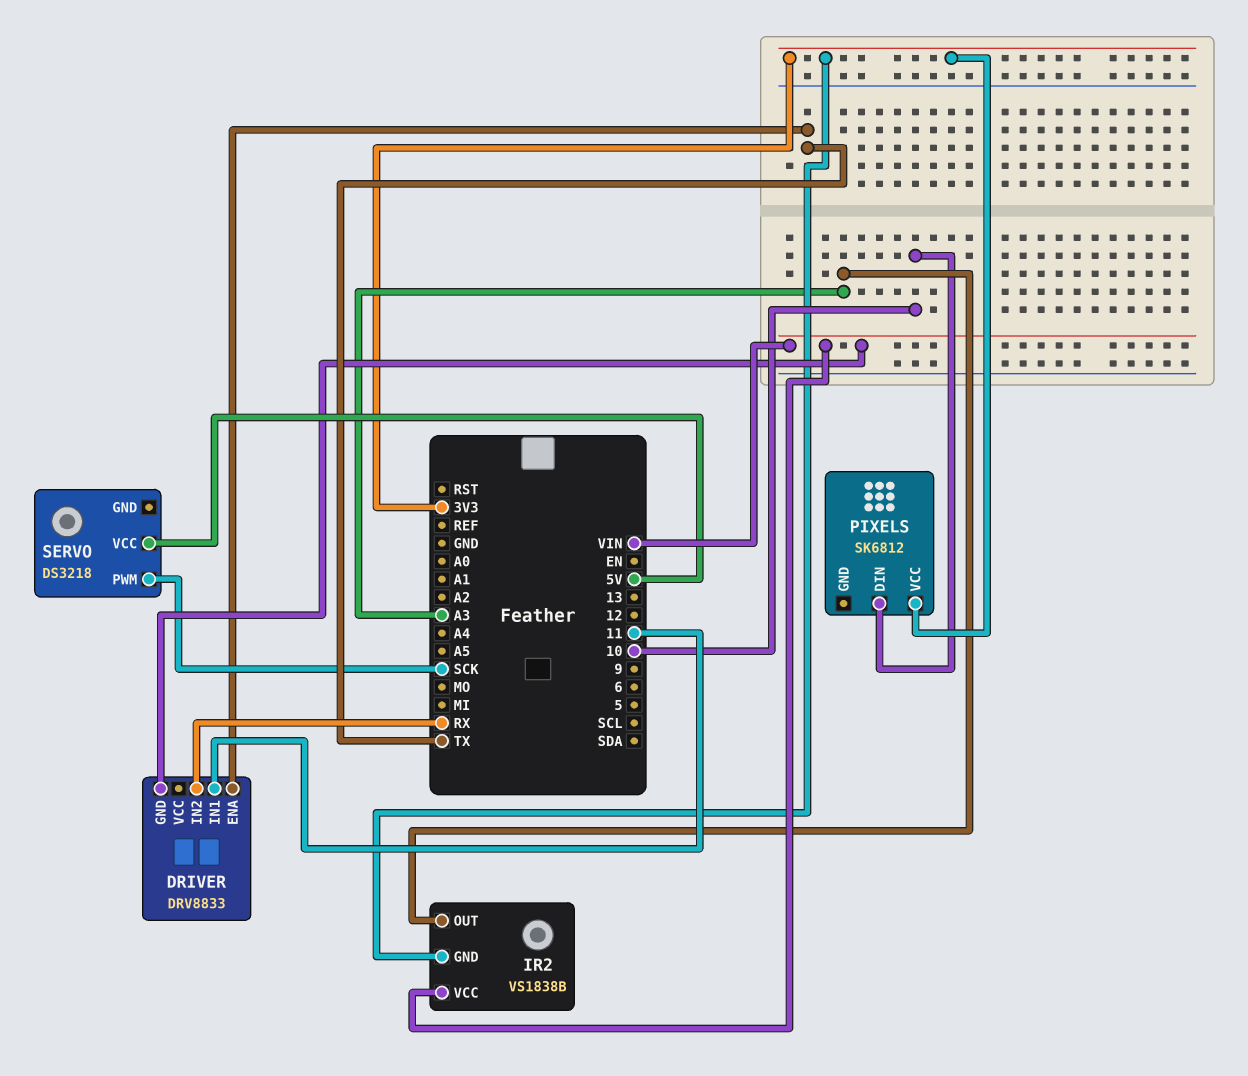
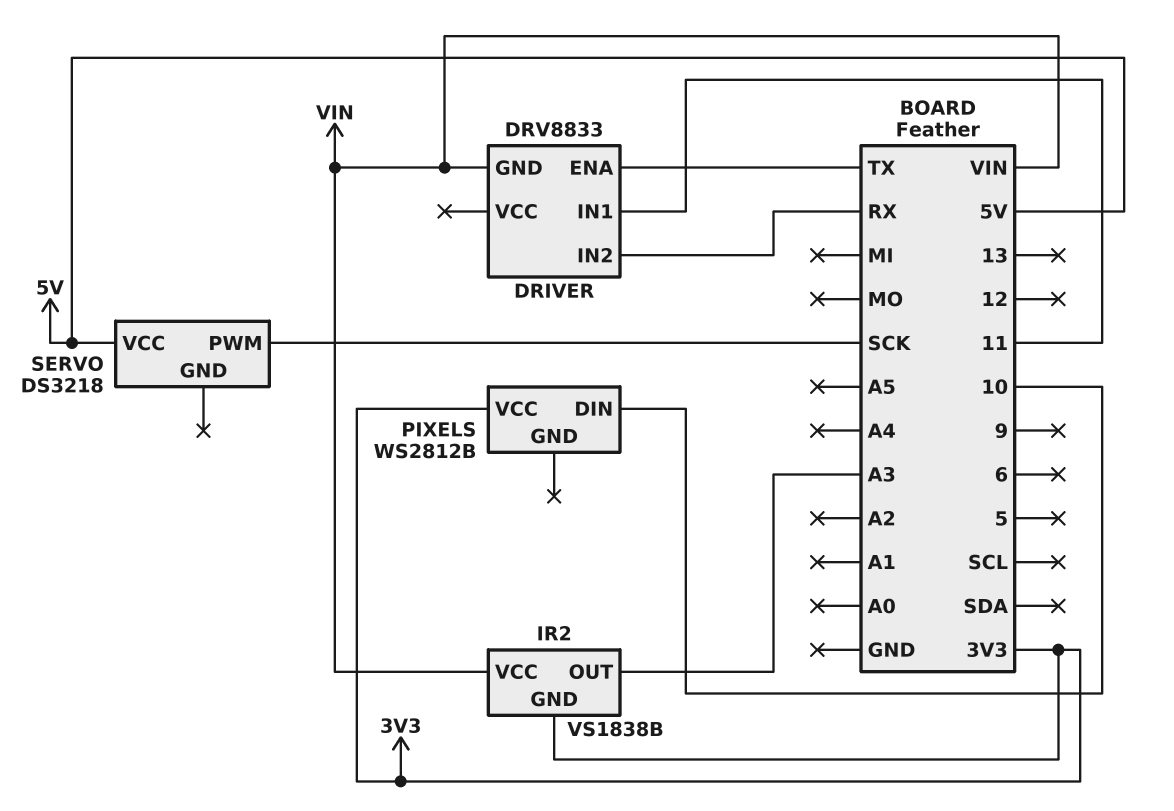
PIXELS: SK6812 -> WS2812B

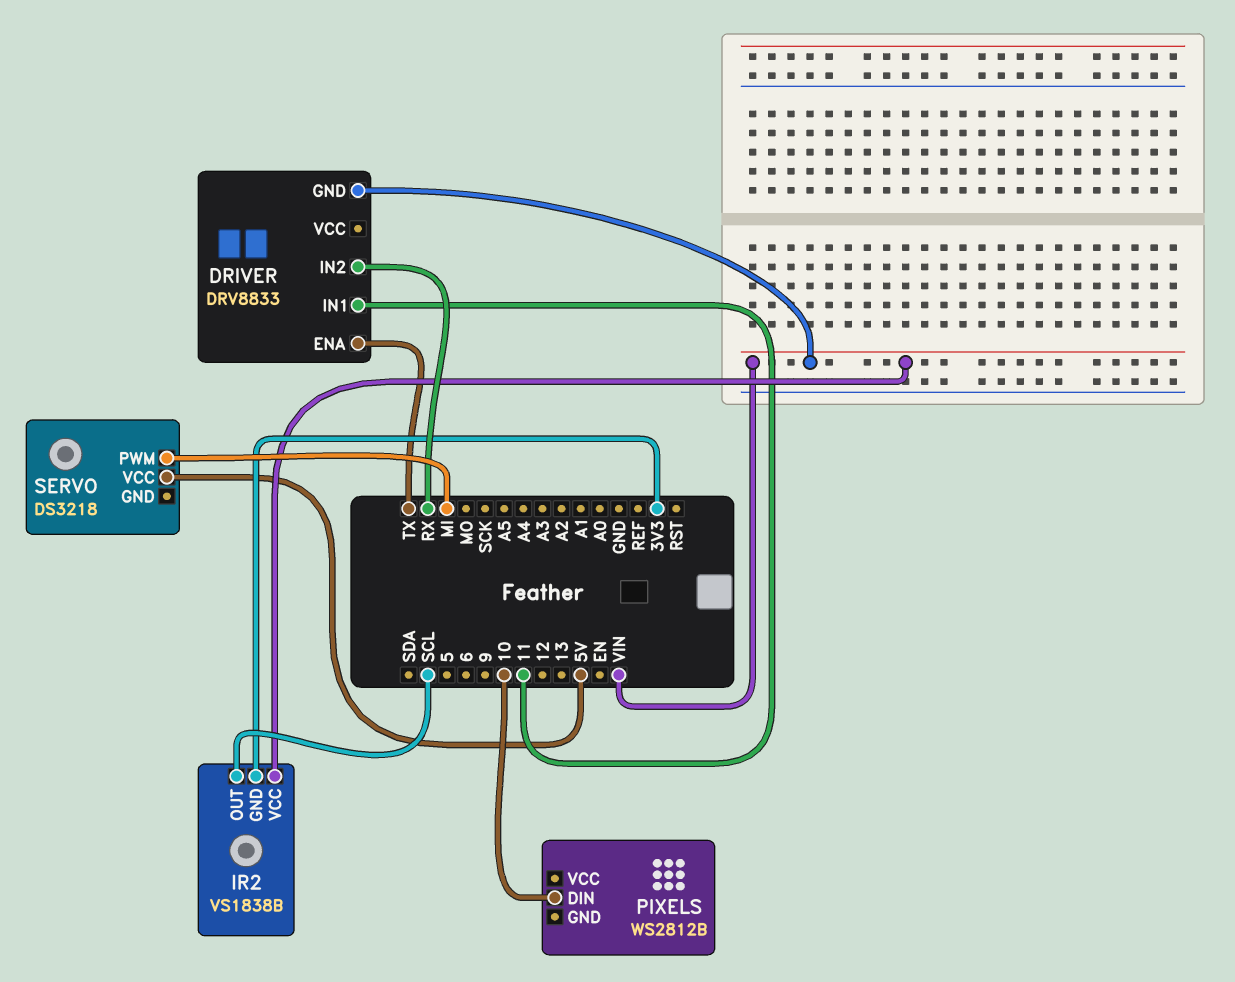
IR2 pin OUT: A3 -> SCL
PIXELS pin VCC: 3V3 -> none
SERVO pin PWM: SCK -> MI

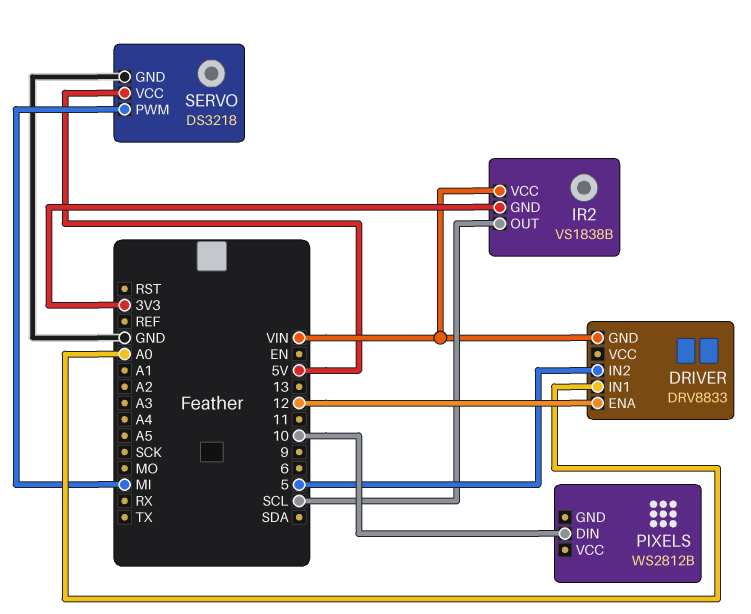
DRIVER pin ENA: TX -> 12
DRIVER pin IN1: 11 -> A0
DRIVER pin IN2: RX -> 5
SERVO pin GND: none -> GND

